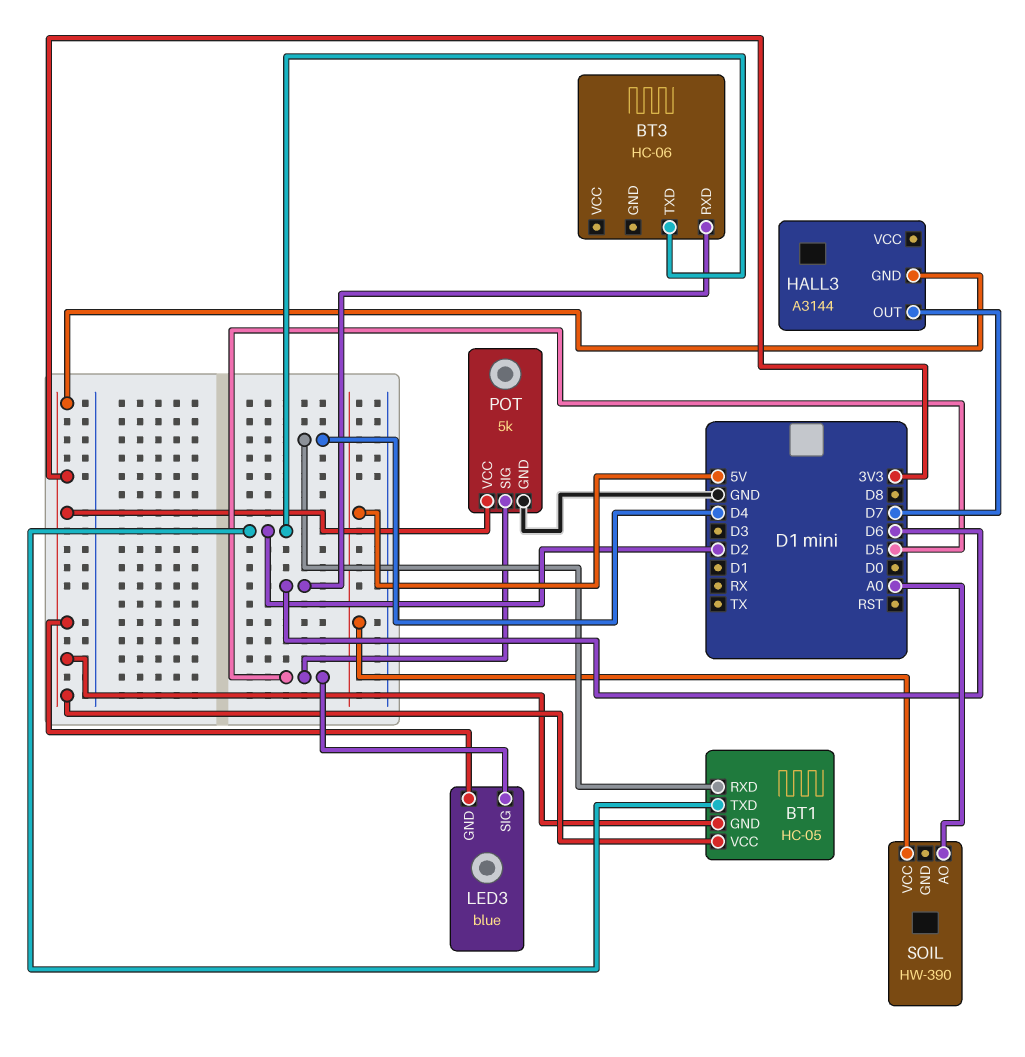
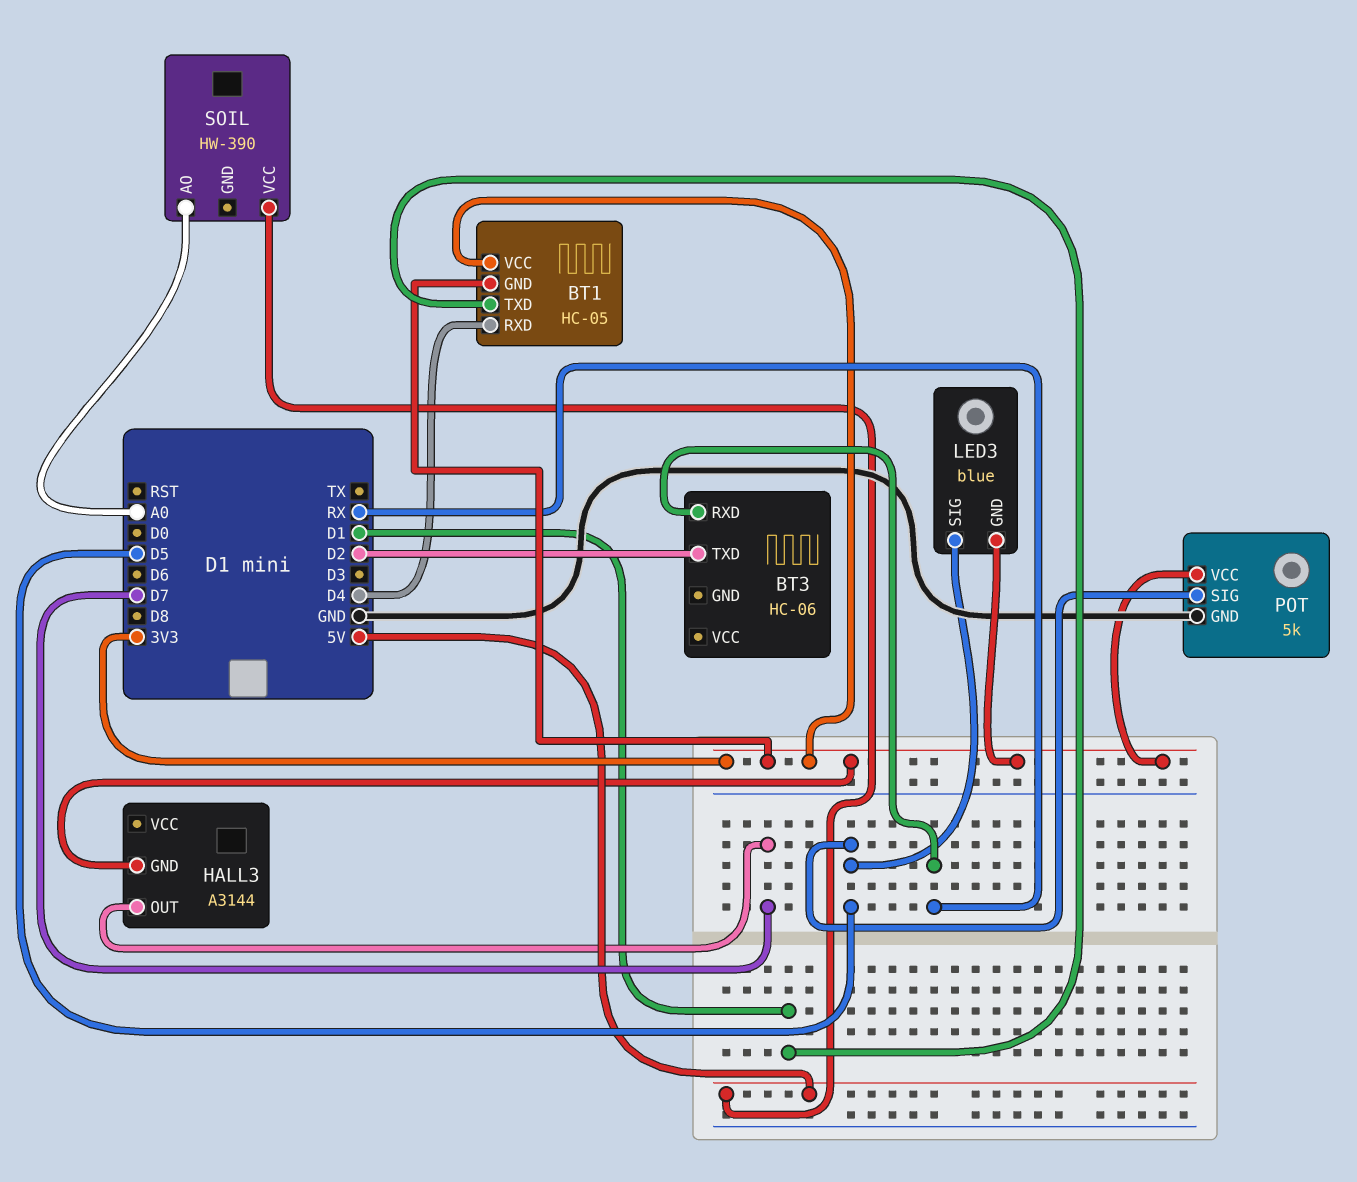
BT1 pin TXD: D2 -> D1
BT3 pin RXD: D6 -> RX

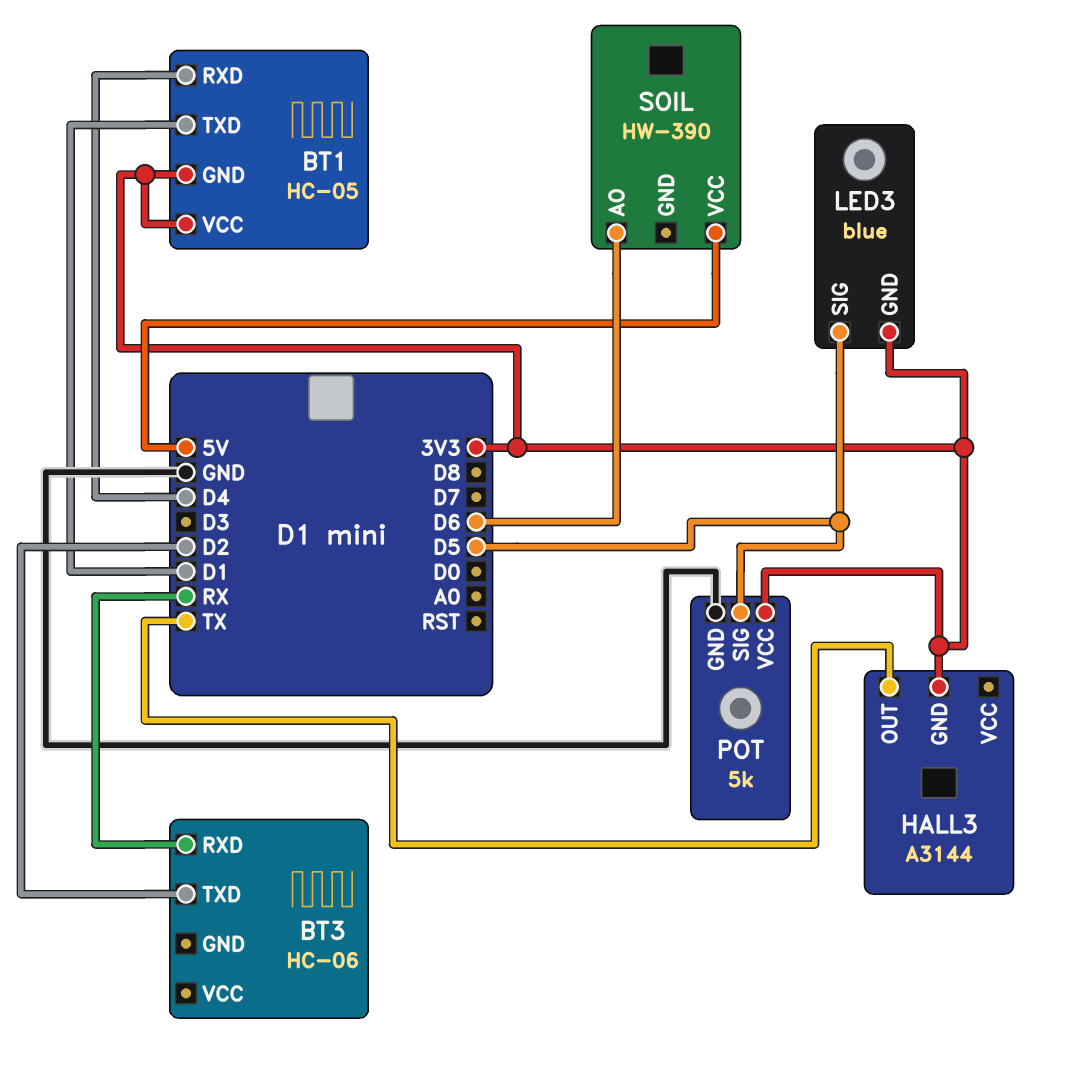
HALL3 pin OUT: D7 -> TX
SOIL pin AO: A0 -> D6

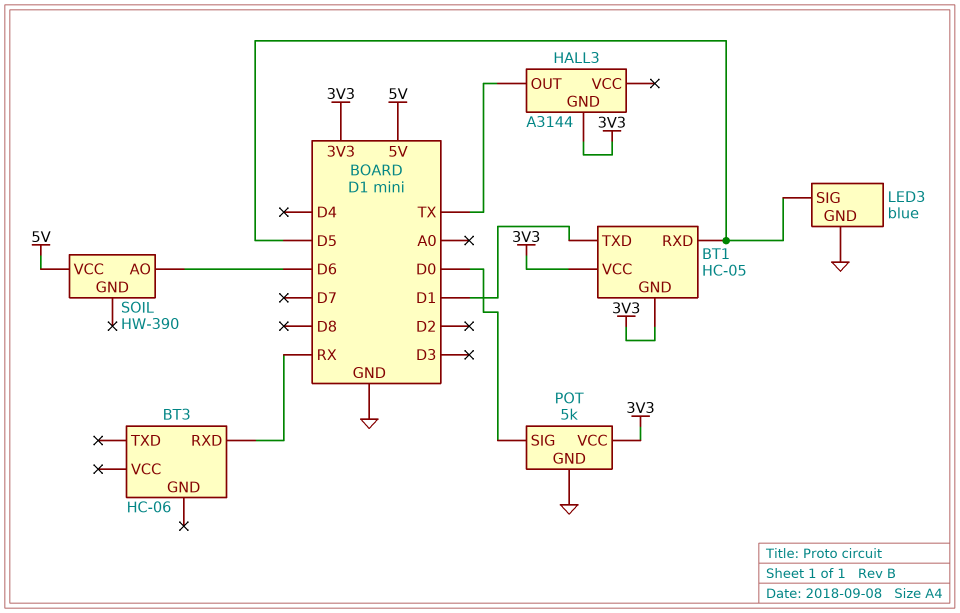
BT1 pin RXD: D4 -> D5
BT3 pin TXD: D2 -> none
LED3 pin GND: 3V3 -> GND
POT pin SIG: D5 -> D0

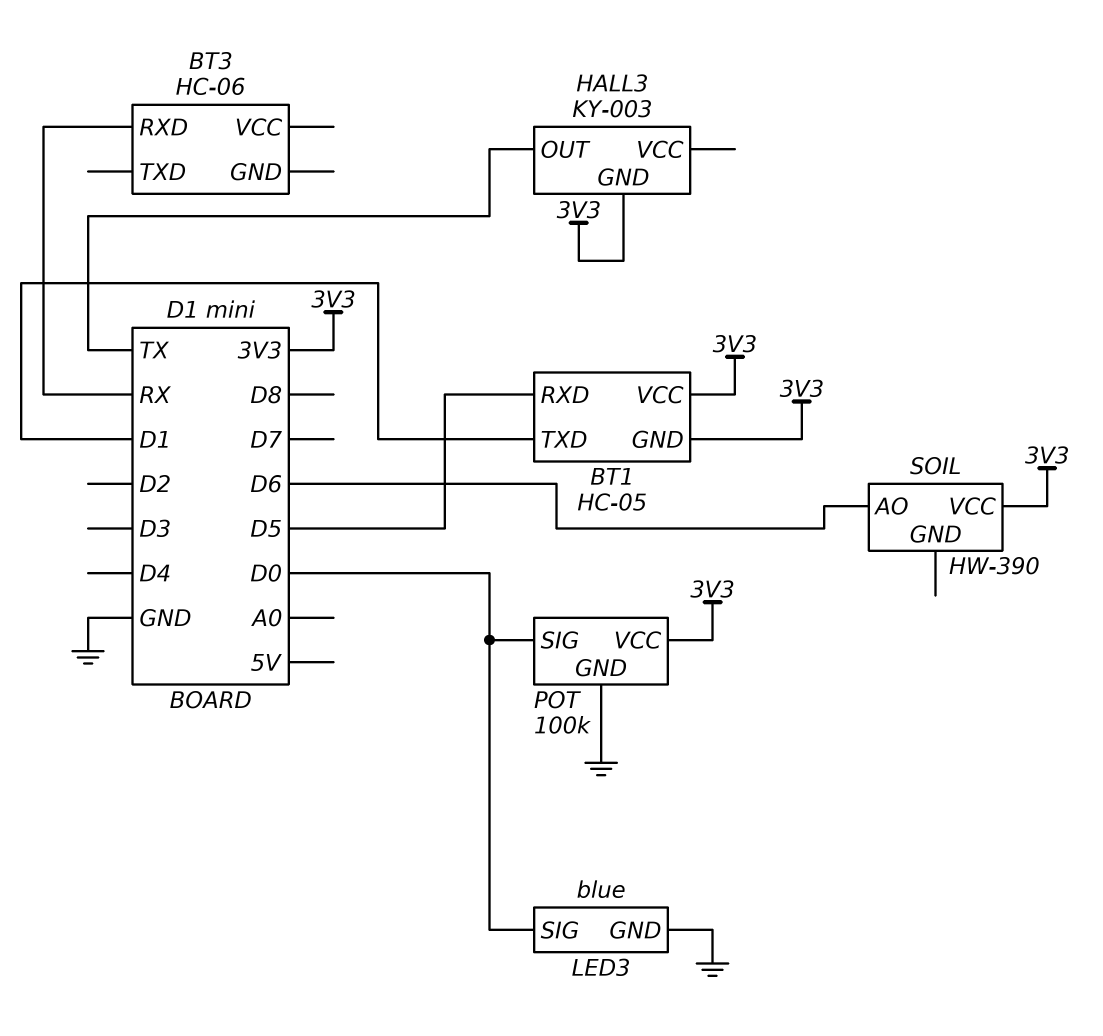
HALL3: A3144 -> KY-003
LED3 pin SIG: D5 -> D0
POT: 5k -> 100k
SOIL pin VCC: 5V -> 3V3

